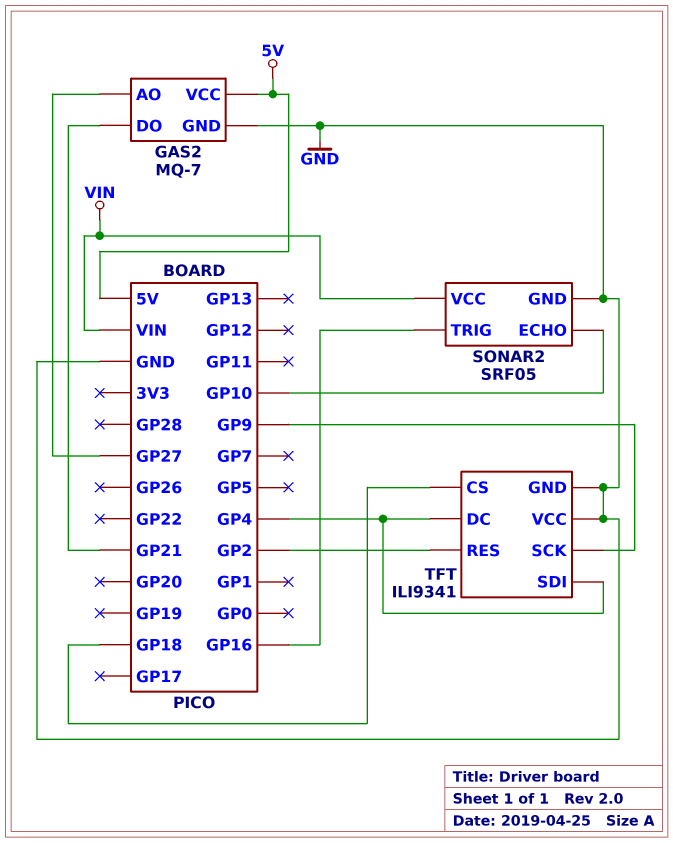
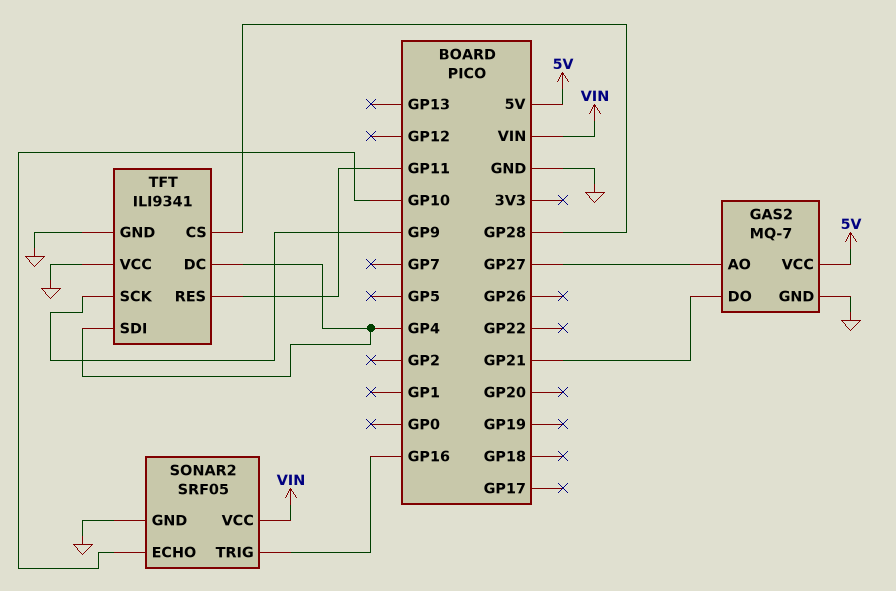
TFT pin CS: GP18 -> GP28
TFT pin RES: GP2 -> GP11

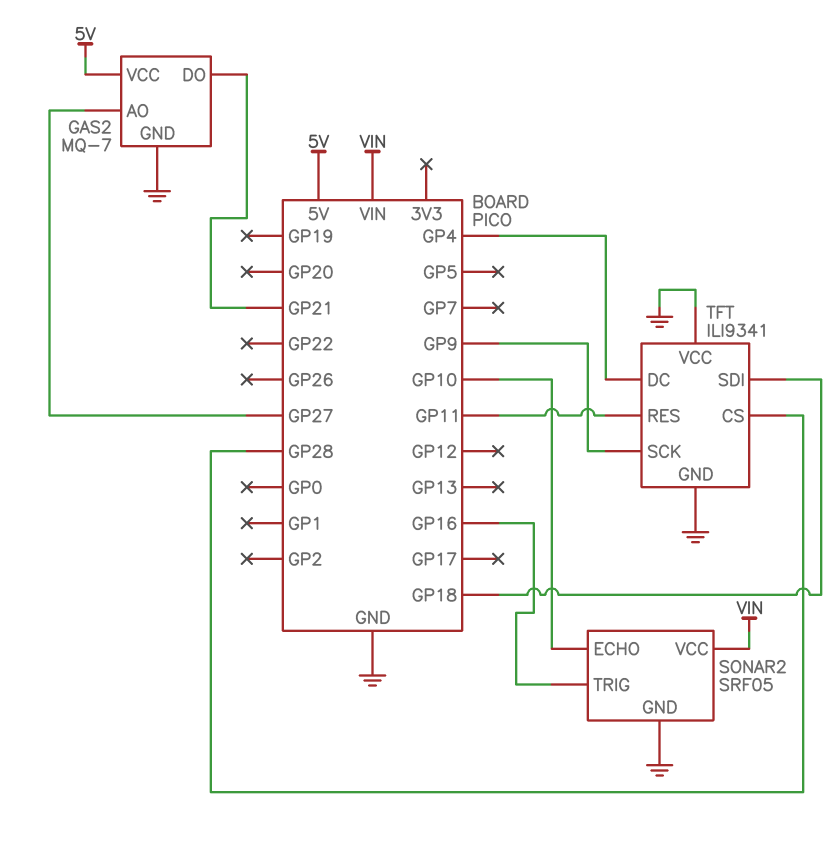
TFT pin SDI: GP4 -> GP18

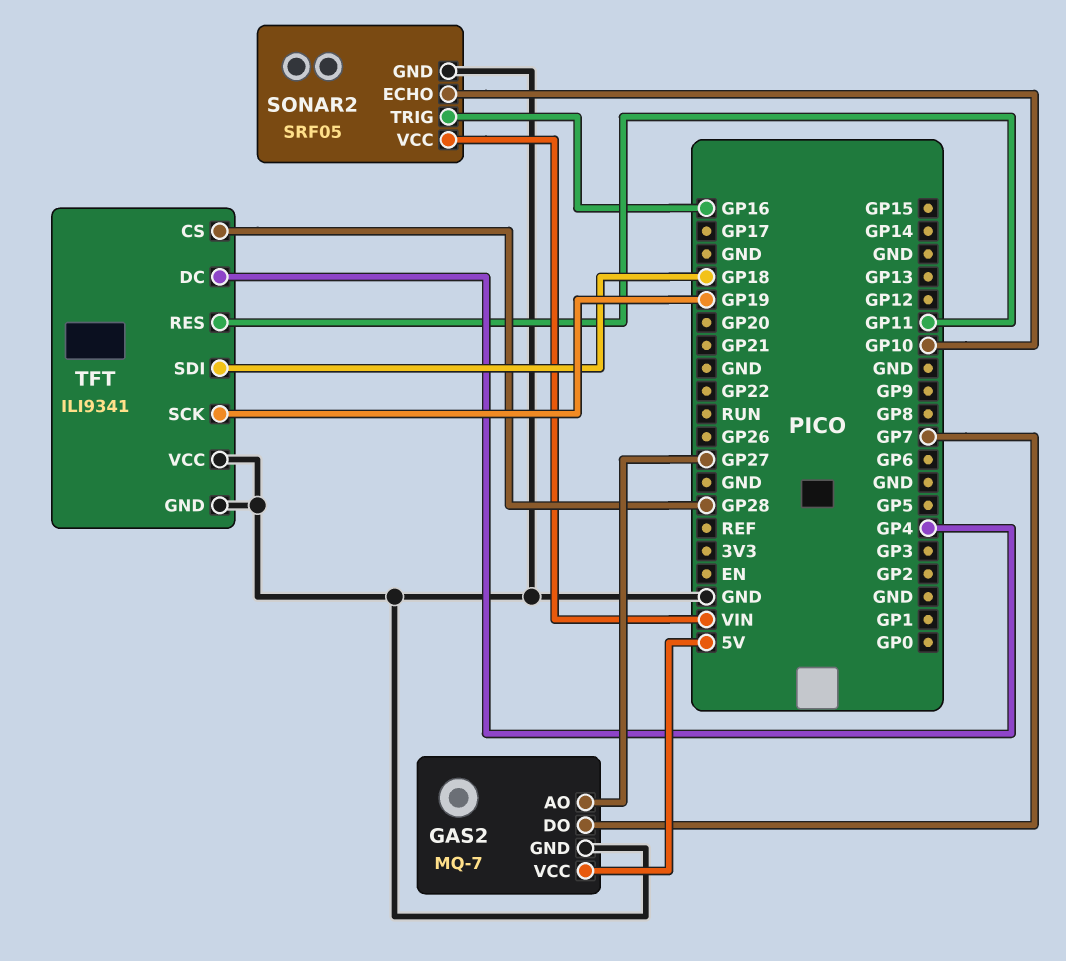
GAS2 pin DO: GP21 -> GP7
TFT pin SCK: GP9 -> GP19

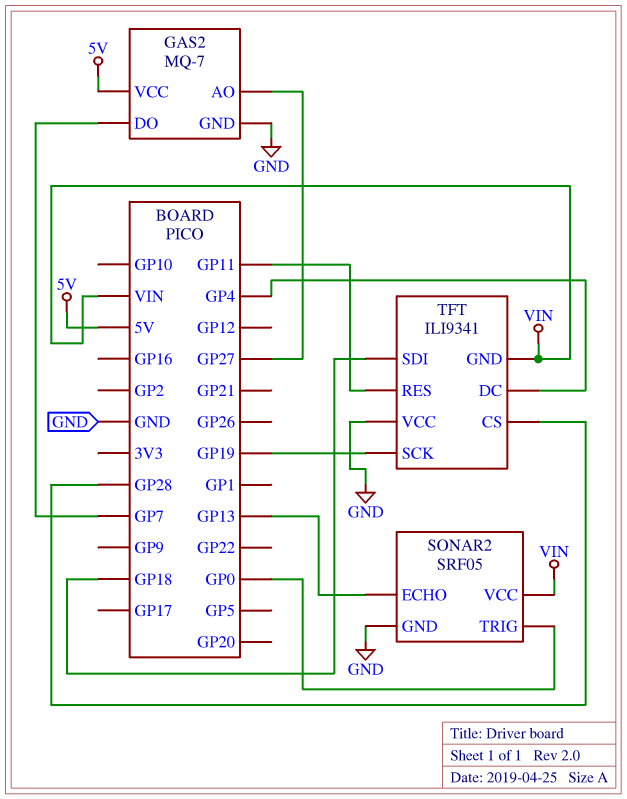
SONAR2 pin ECHO: GP10 -> GP13
SONAR2 pin TRIG: GP16 -> GP0
TFT pin GND: GND -> VIN

